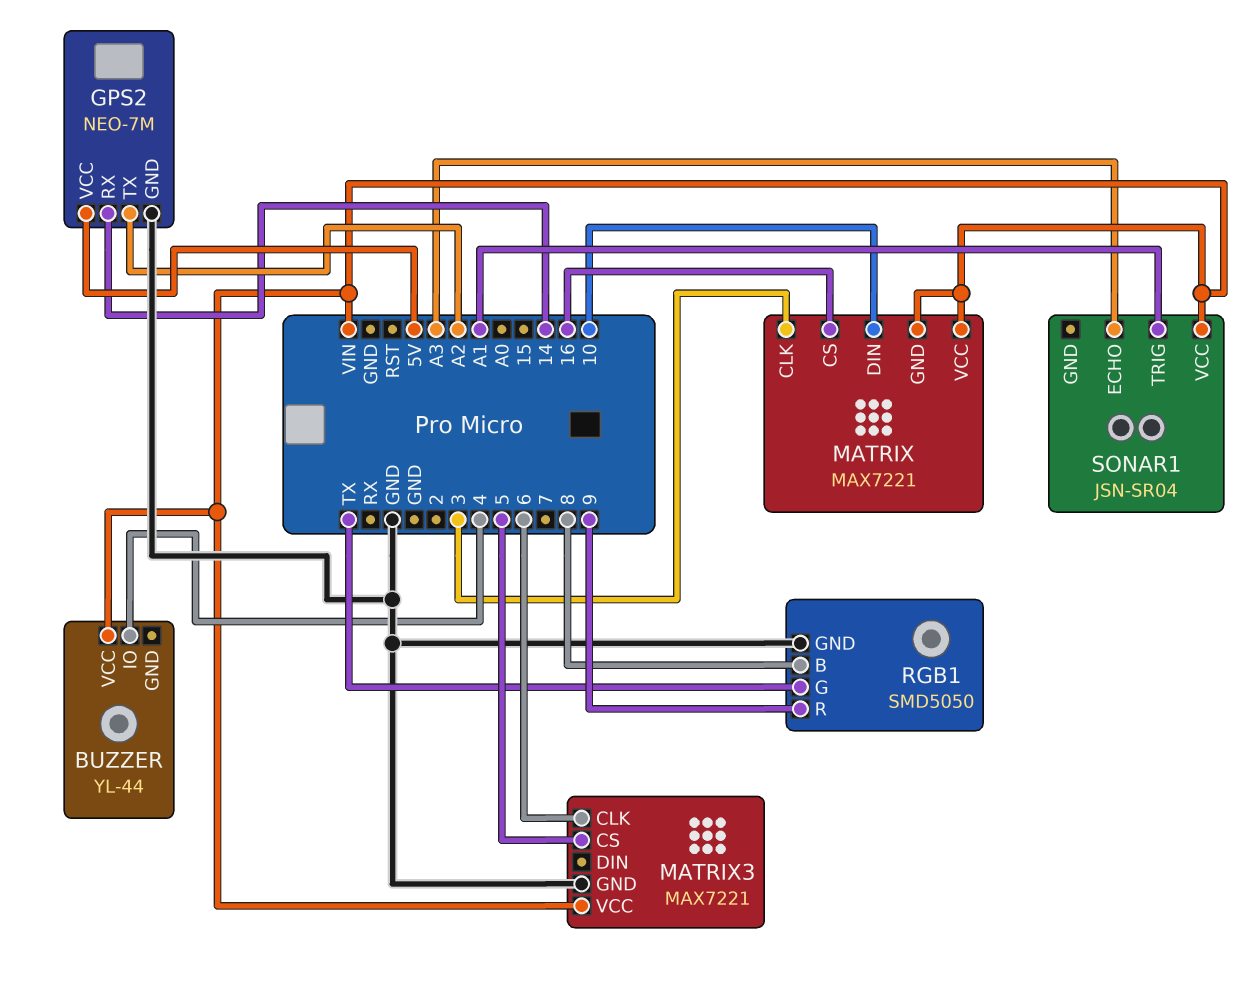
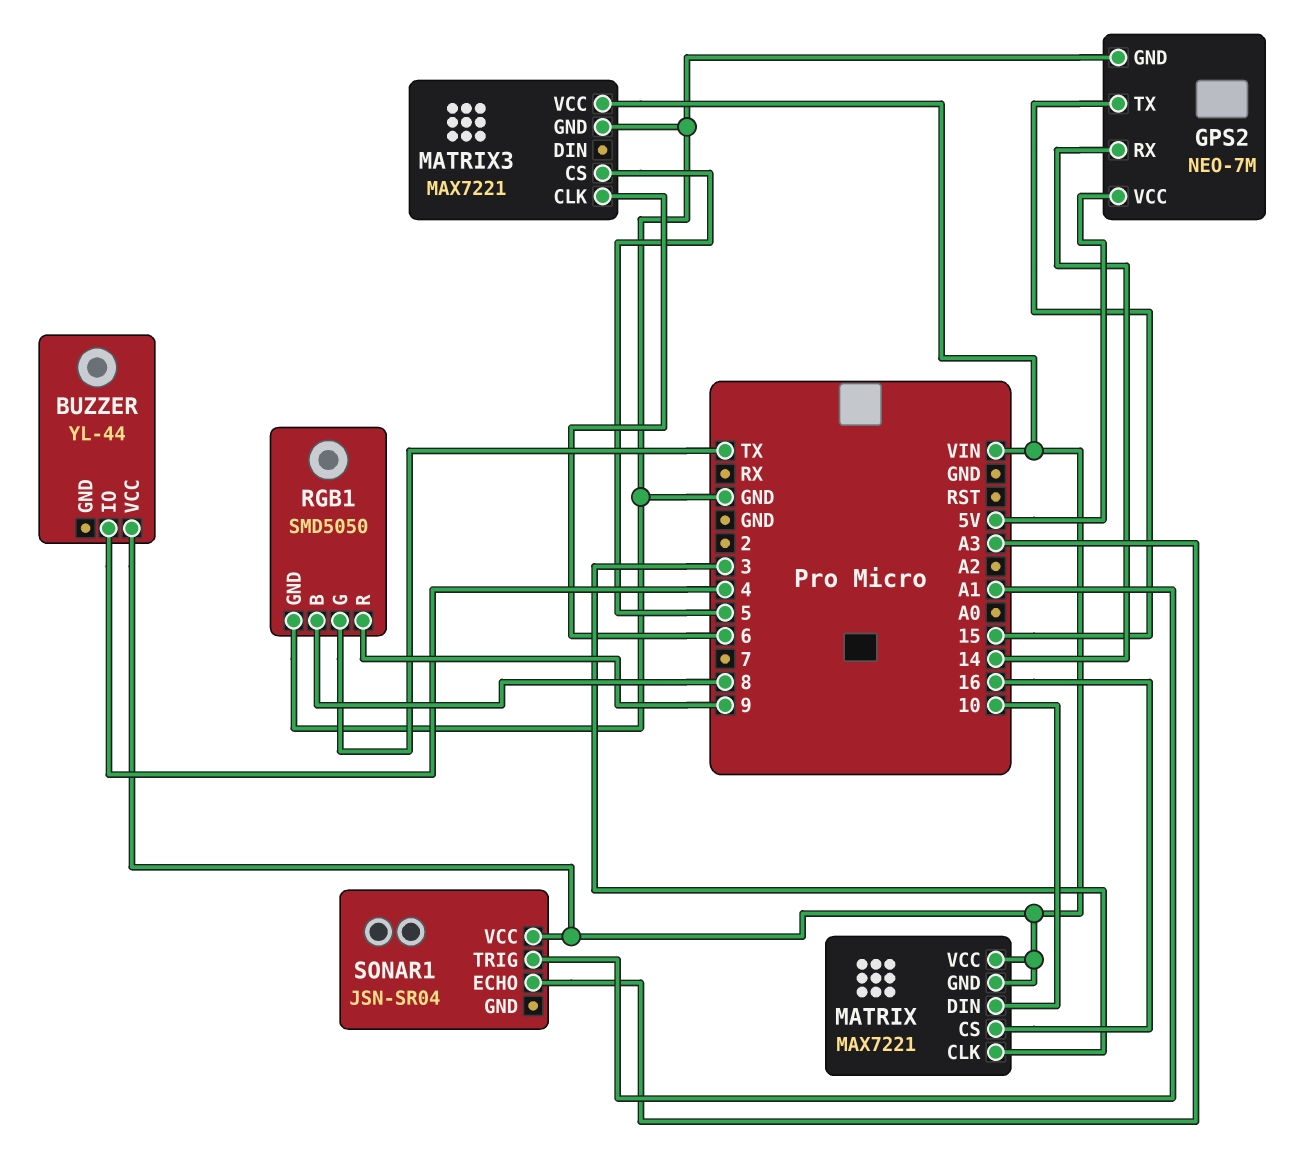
GPS2 pin TX: A2 -> 15

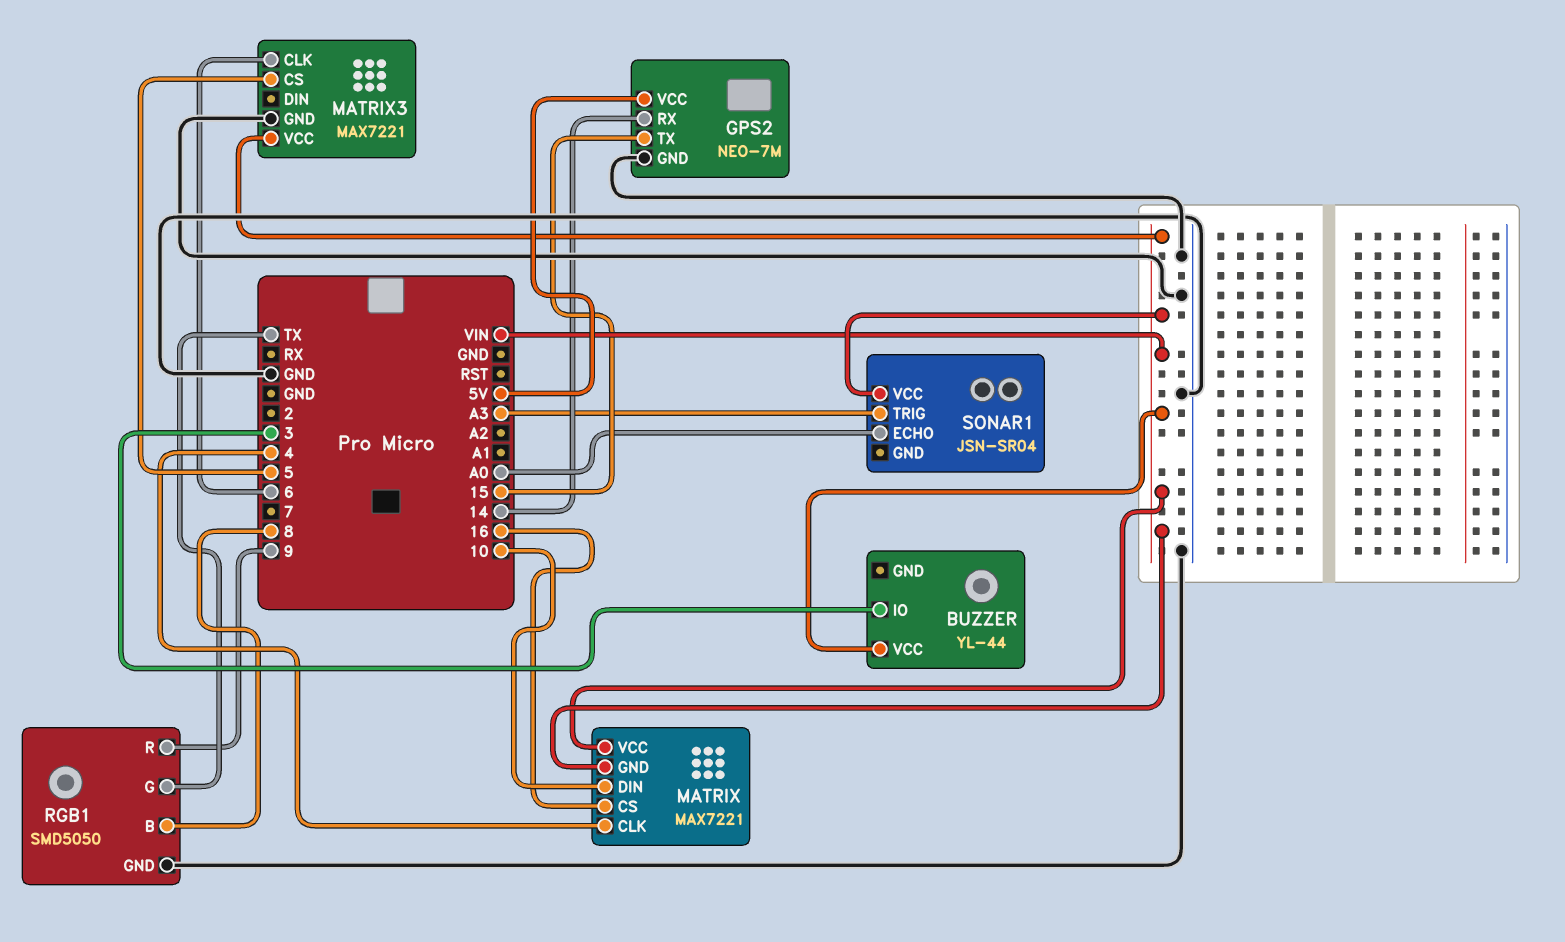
BUZZER pin IO: 4 -> 3
MATRIX pin CLK: 3 -> 4
SONAR1 pin ECHO: A3 -> A0
SONAR1 pin TRIG: A1 -> A3

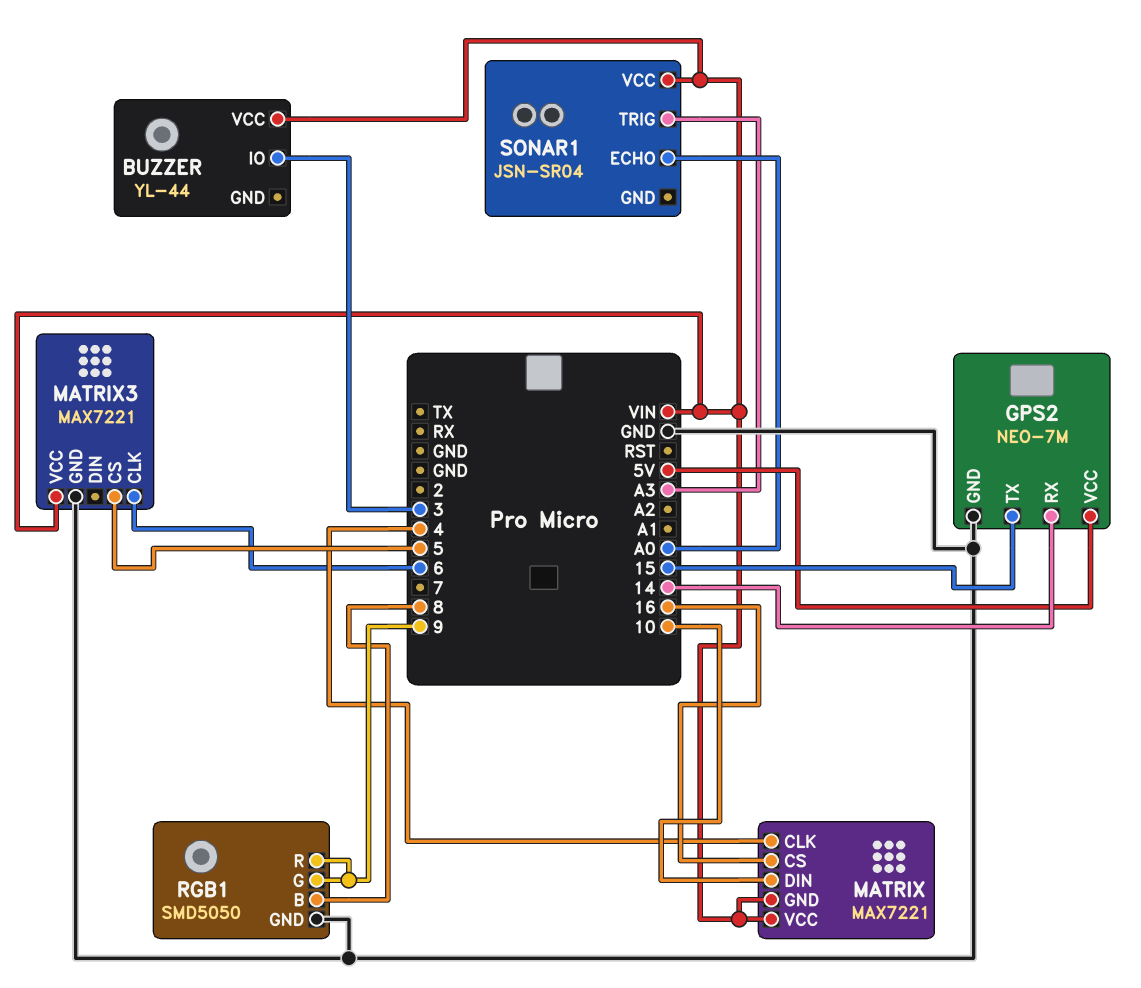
RGB1 pin G: TX -> 9

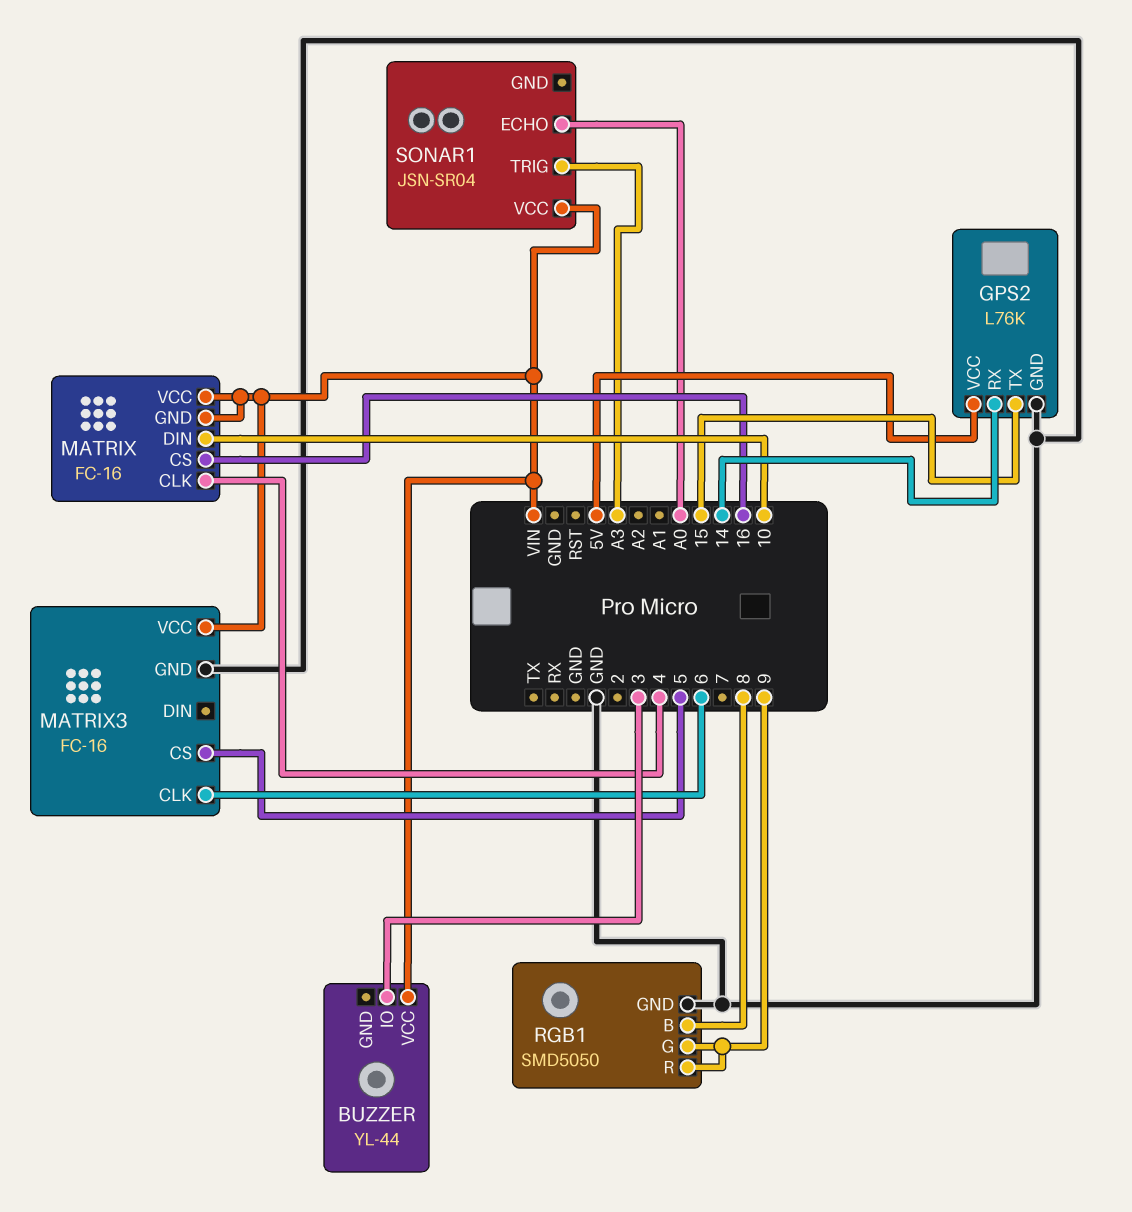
GPS2: NEO-7M -> L76K
MATRIX: MAX7221 -> FC-16
MATRIX3: MAX7221 -> FC-16

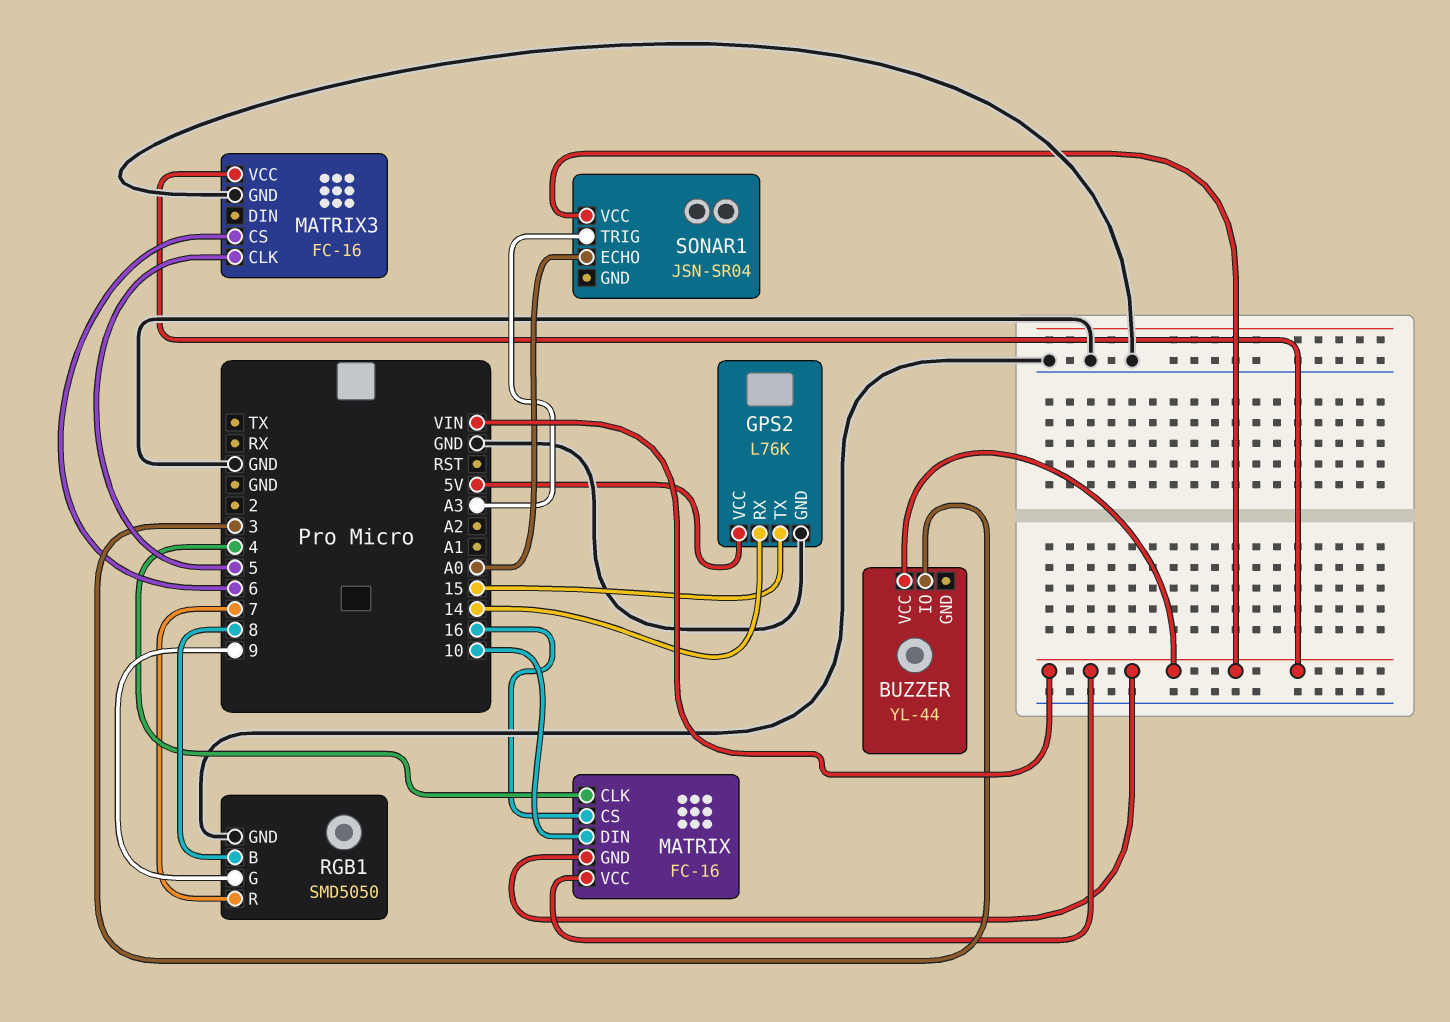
MATRIX3 pin CLK: 6 -> 5
MATRIX3 pin CS: 5 -> 6
RGB1 pin R: 9 -> 7

